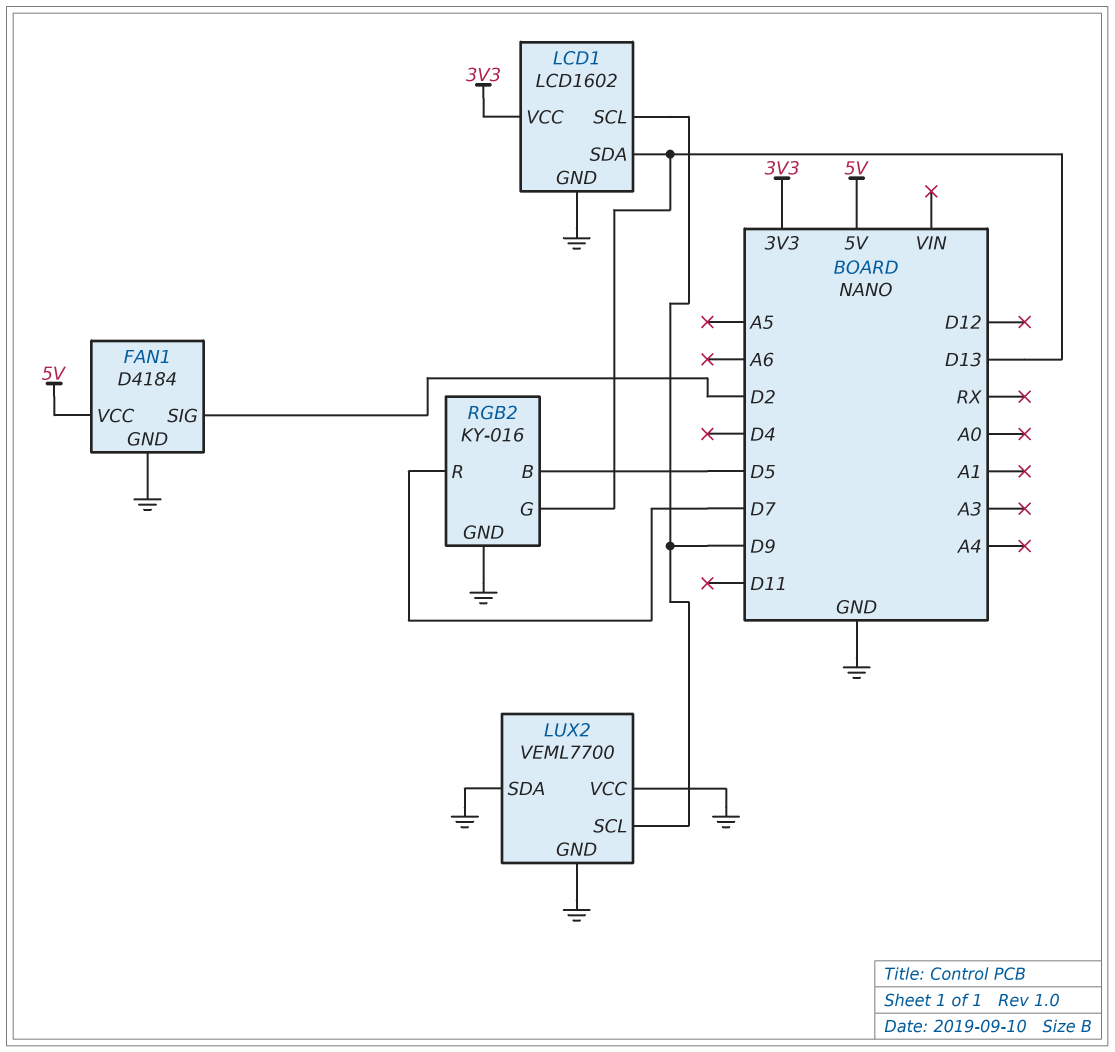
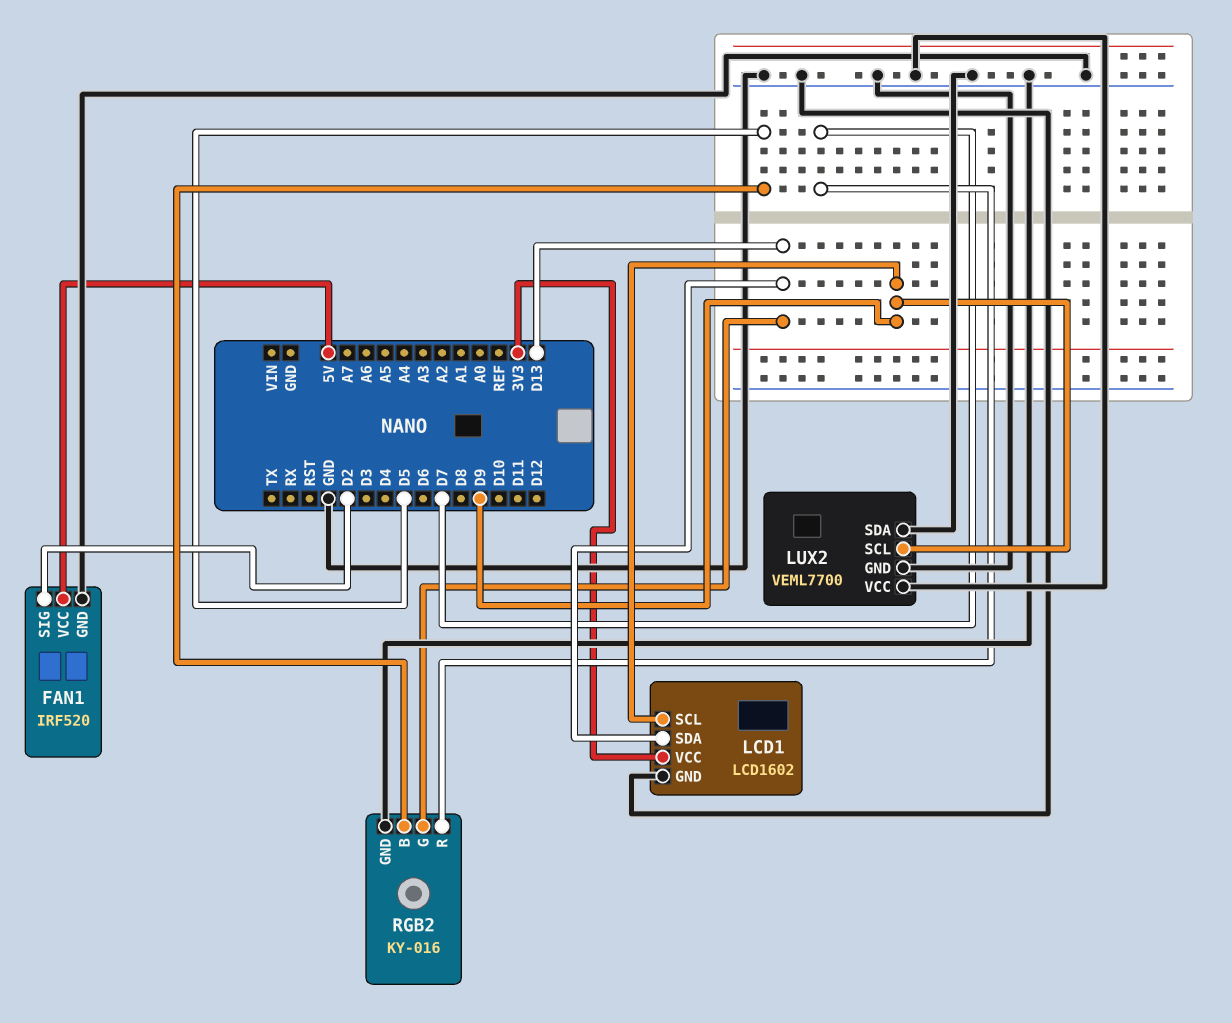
FAN1: D4184 -> IRF520

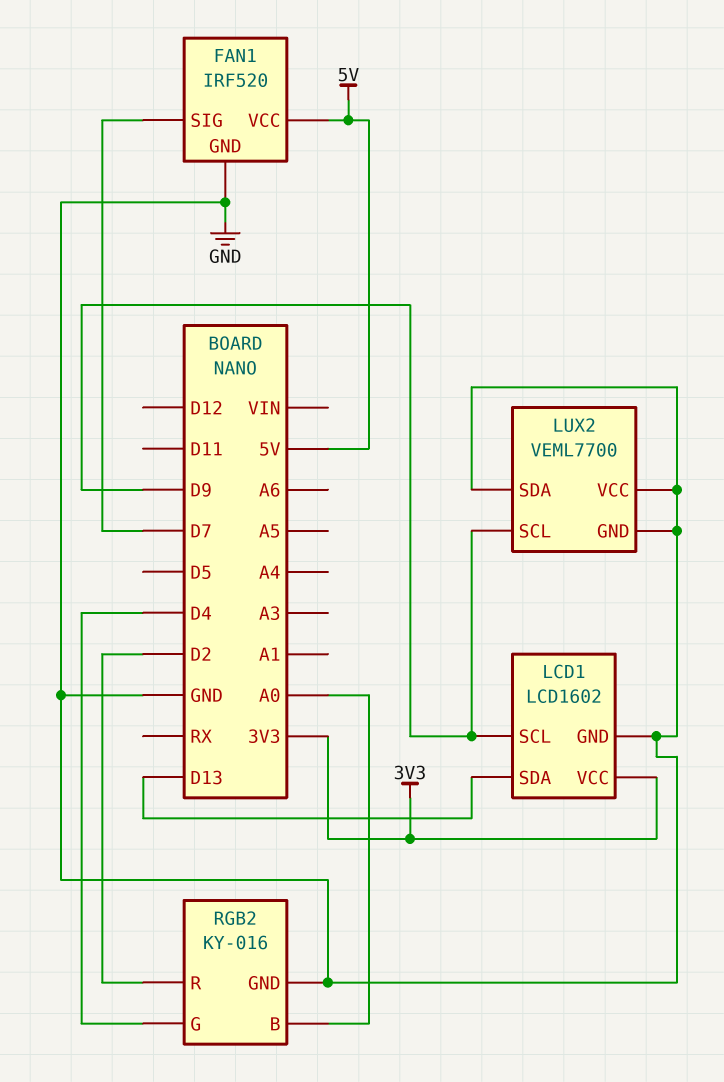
FAN1 pin SIG: D2 -> D7
RGB2 pin B: D5 -> A0
RGB2 pin G: D13 -> D4
RGB2 pin R: D7 -> D2

